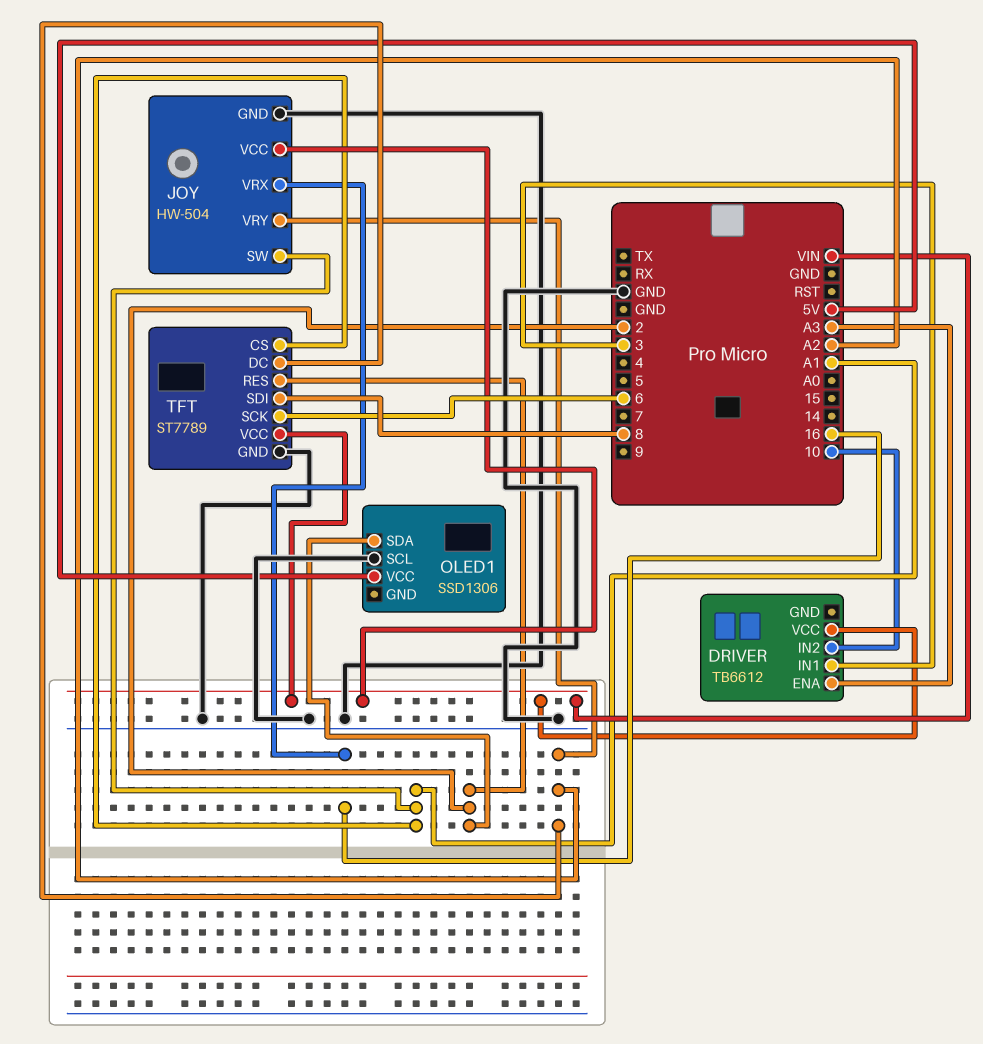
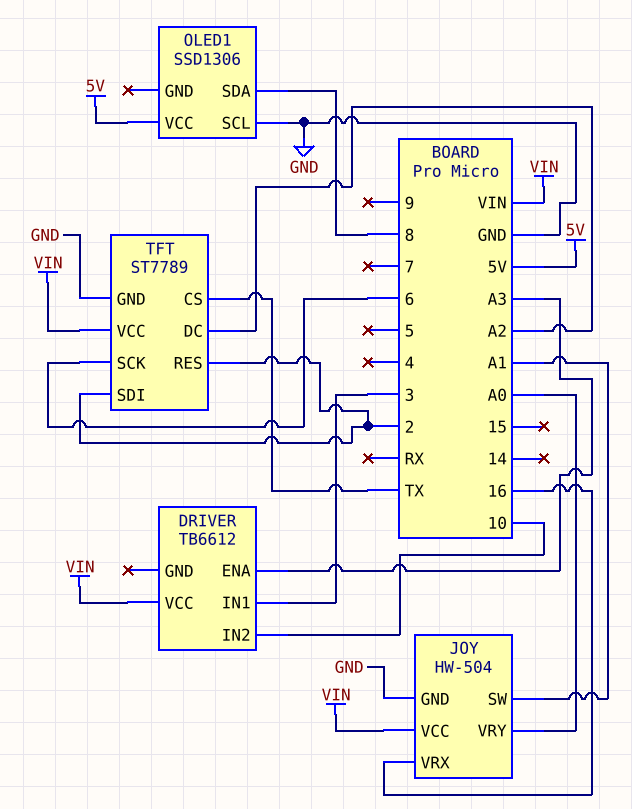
JOY pin VRY: A2 -> A0
OLED1 pin SDA: 2 -> 8
TFT pin CS: A1 -> TX
TFT pin SDI: 8 -> 2

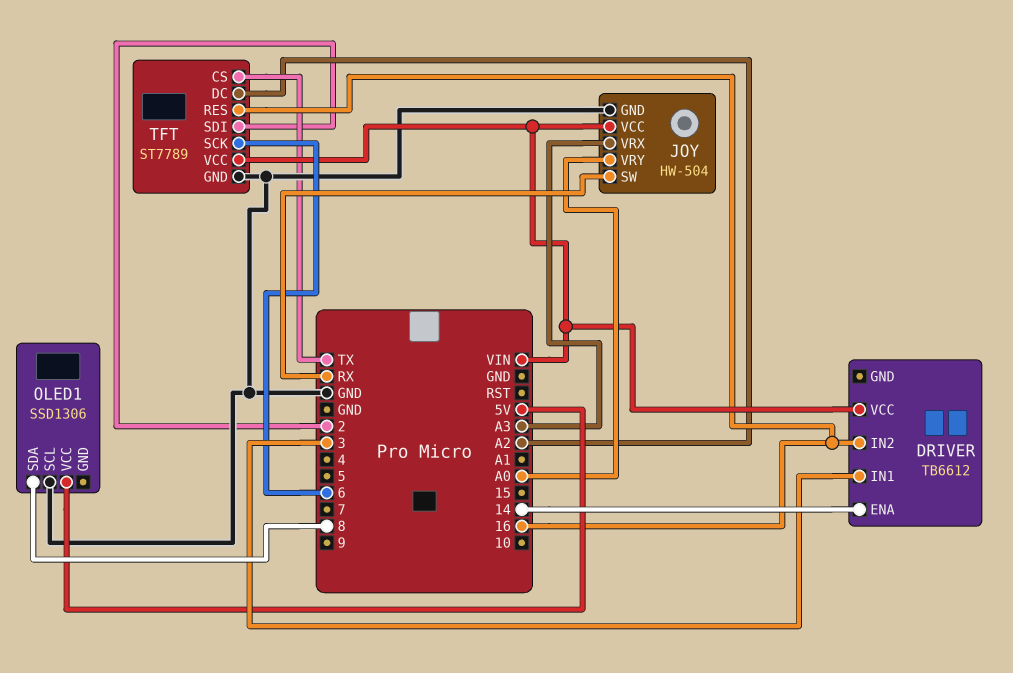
DRIVER pin ENA: A3 -> 14
DRIVER pin IN2: 10 -> 16
JOY pin SW: A1 -> RX
JOY pin VRX: 16 -> A3
TFT pin RES: 2 -> 16

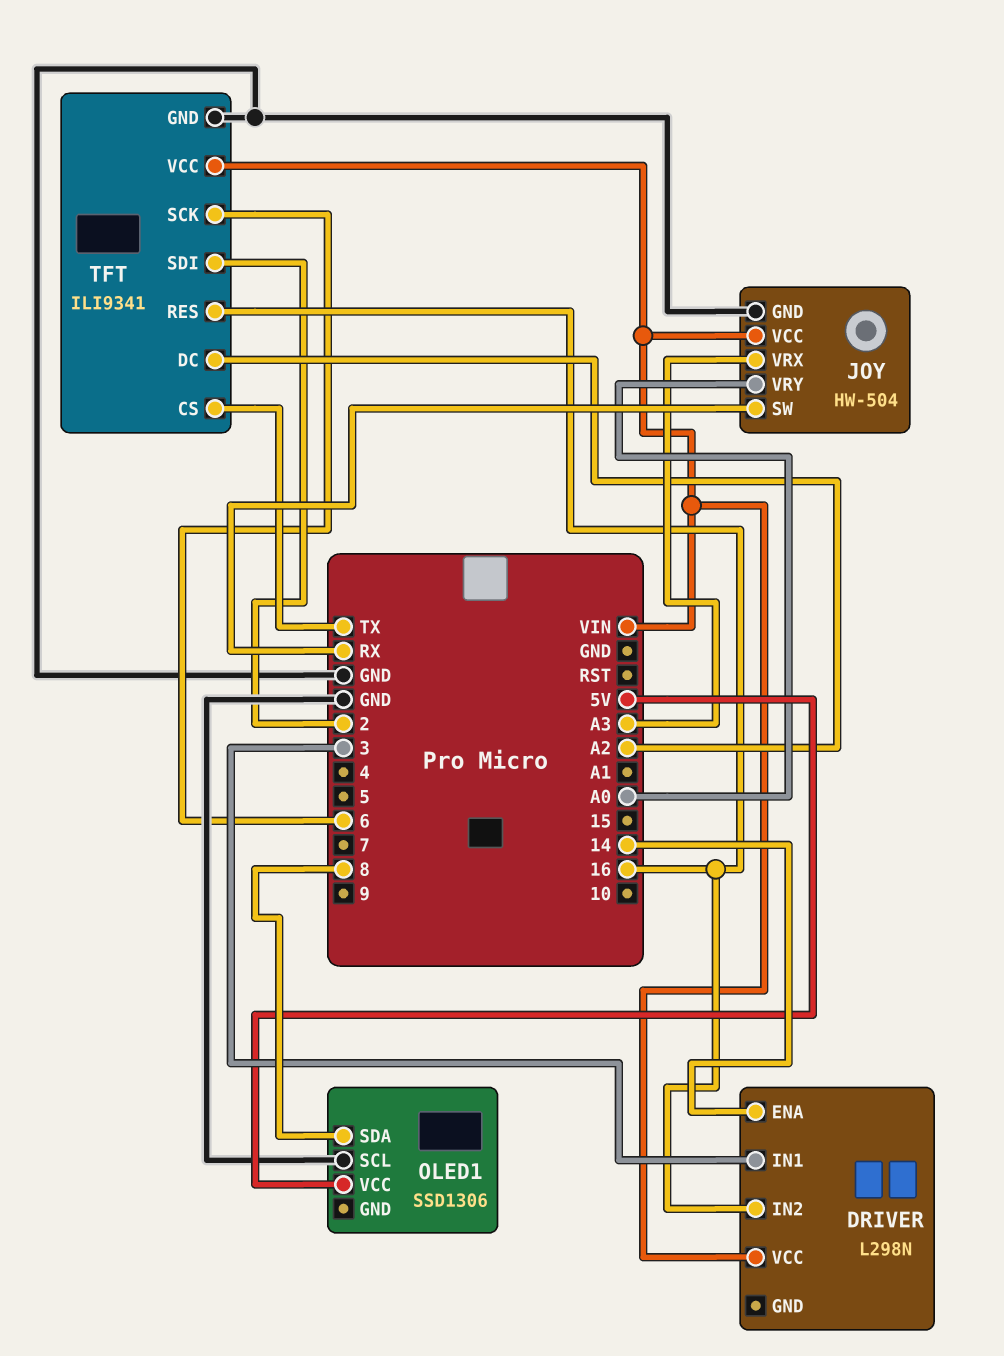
DRIVER: TB6612 -> L298N
TFT: ST7789 -> ILI9341

